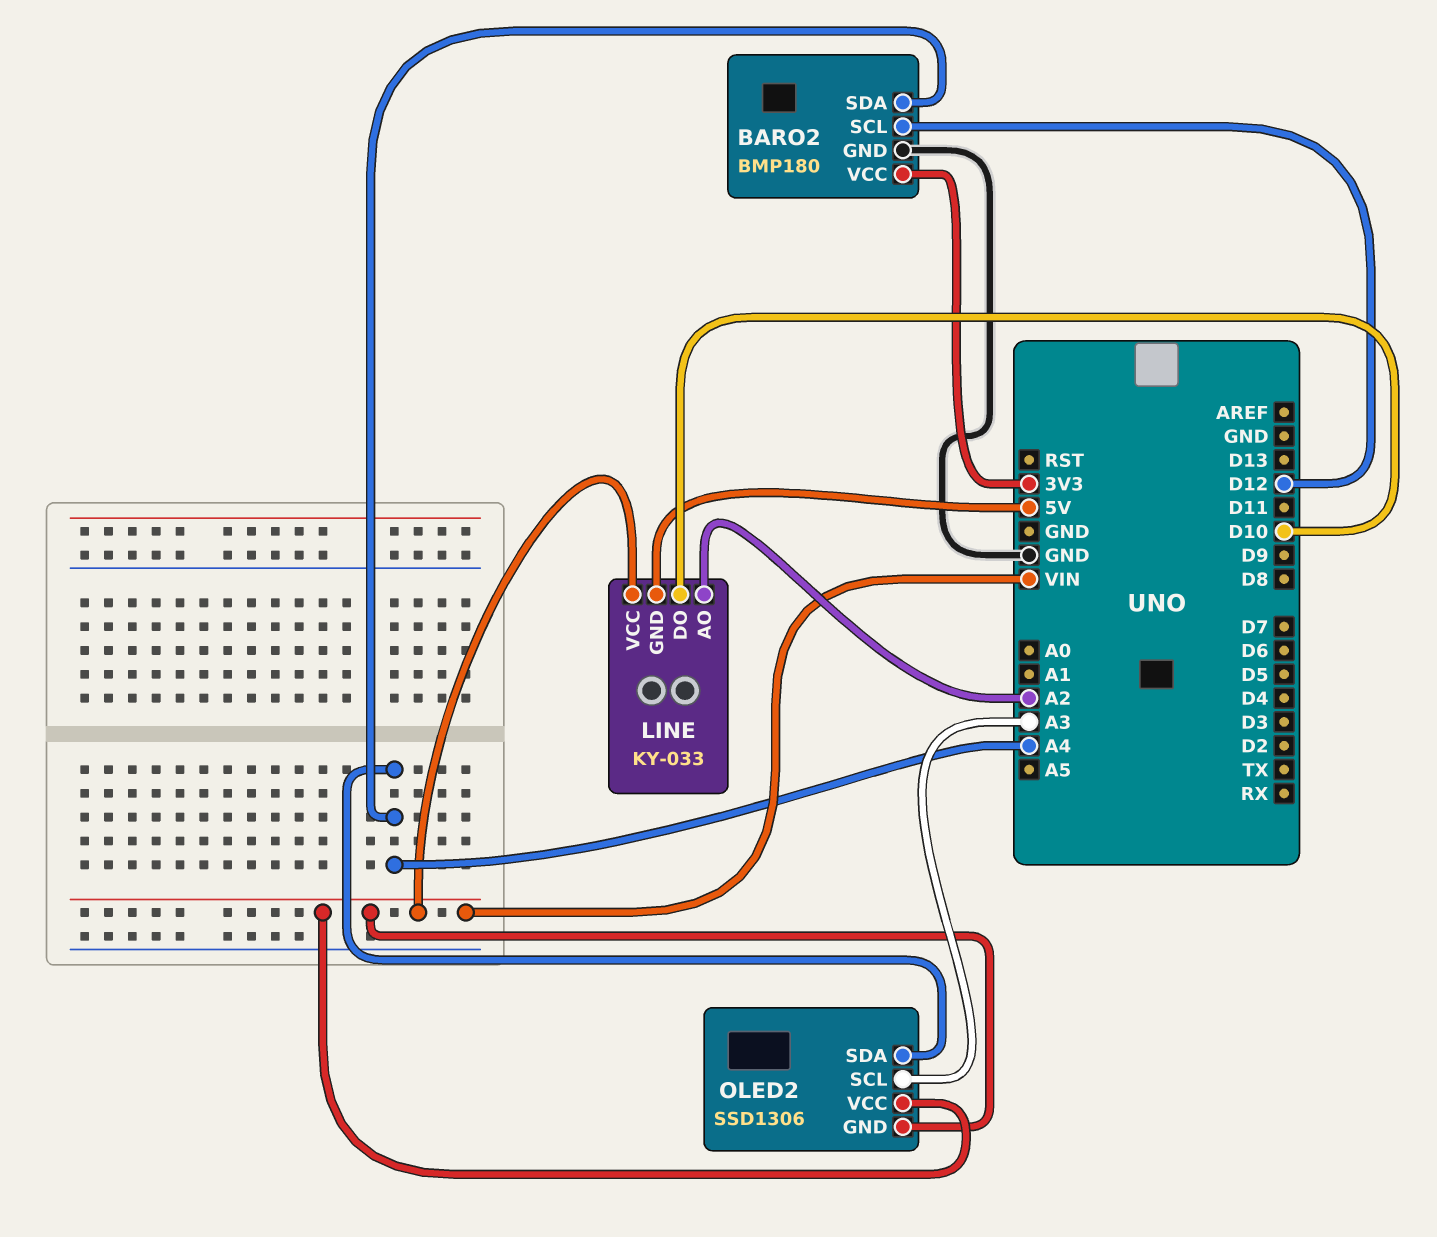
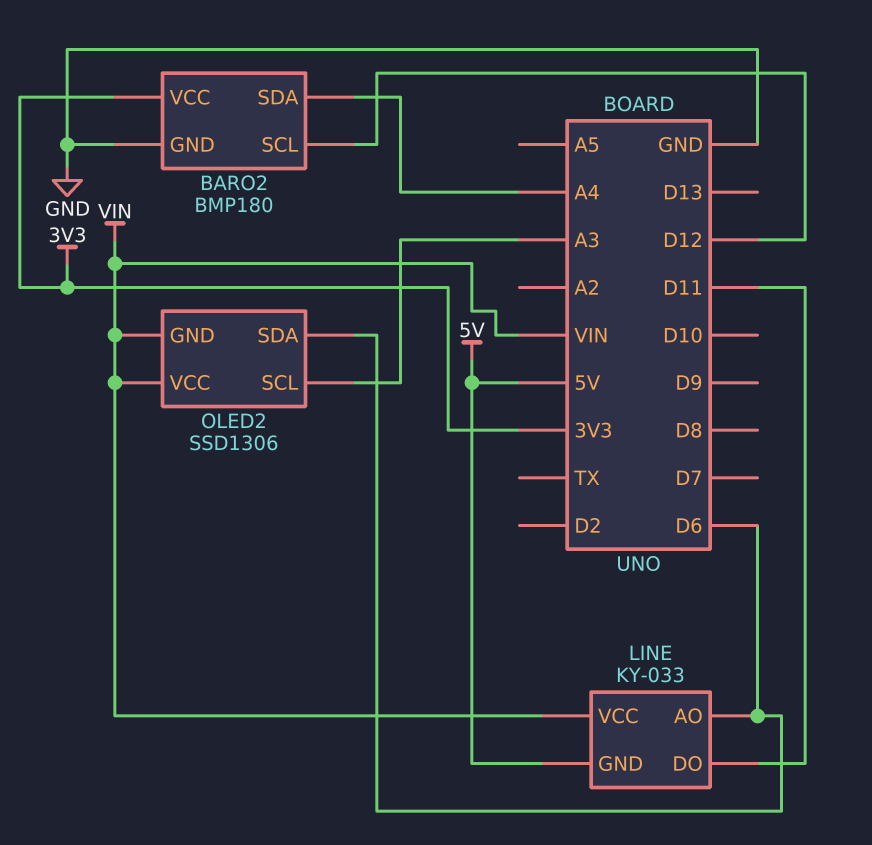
LINE pin AO: A2 -> D6
LINE pin DO: D10 -> D11
OLED2 pin SDA: A4 -> D6

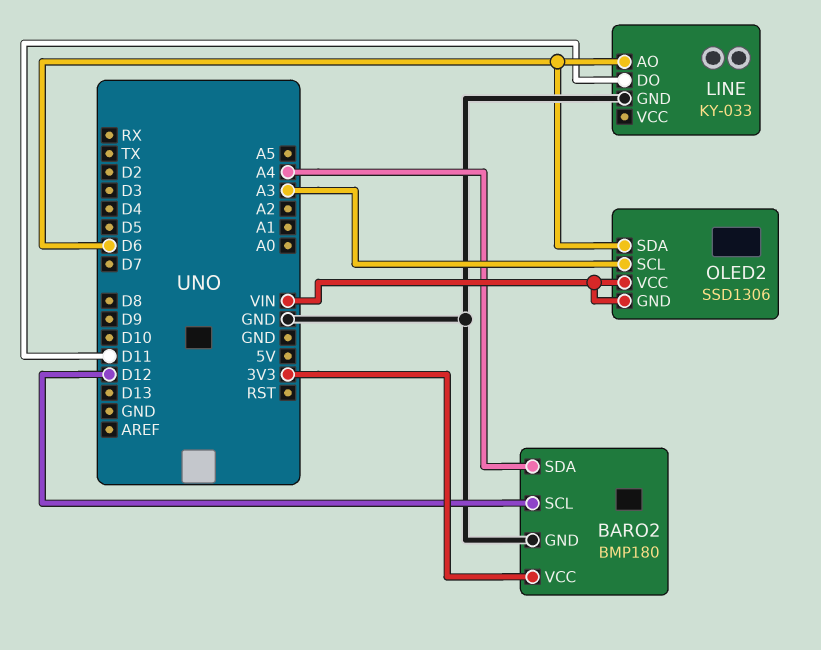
LINE pin GND: 5V -> GND
LINE pin VCC: VIN -> none

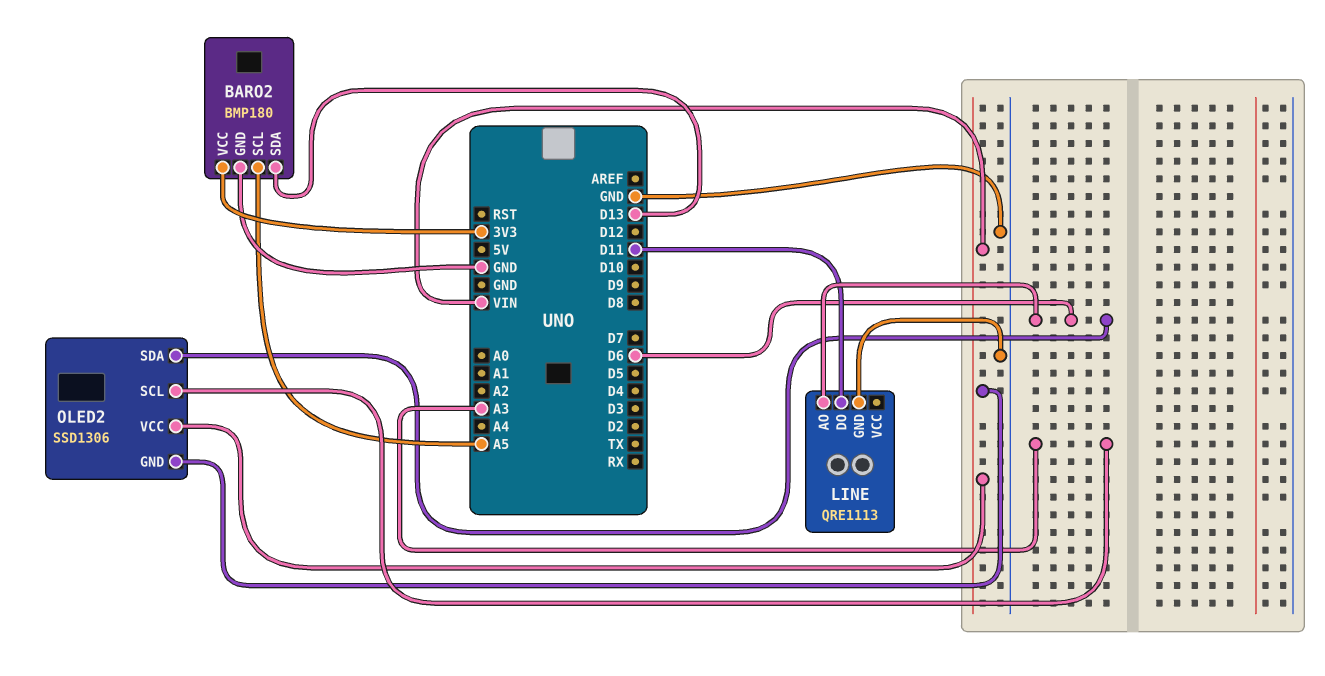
BARO2 pin SCL: D12 -> A5
BARO2 pin SDA: A4 -> D13
LINE: KY-033 -> QRE1113

